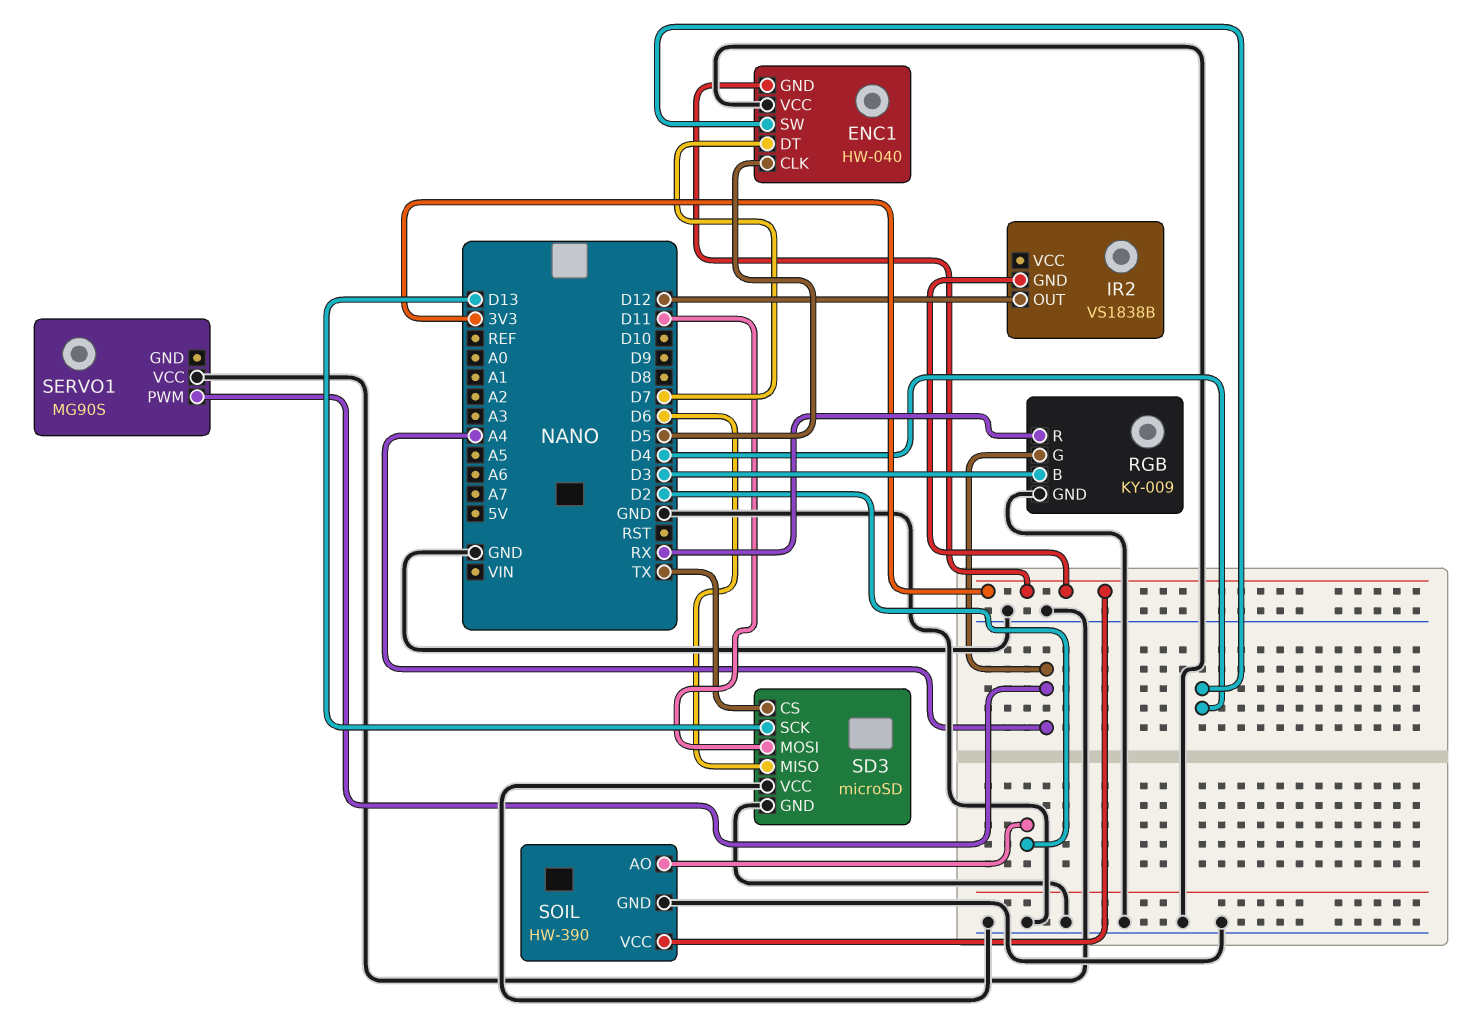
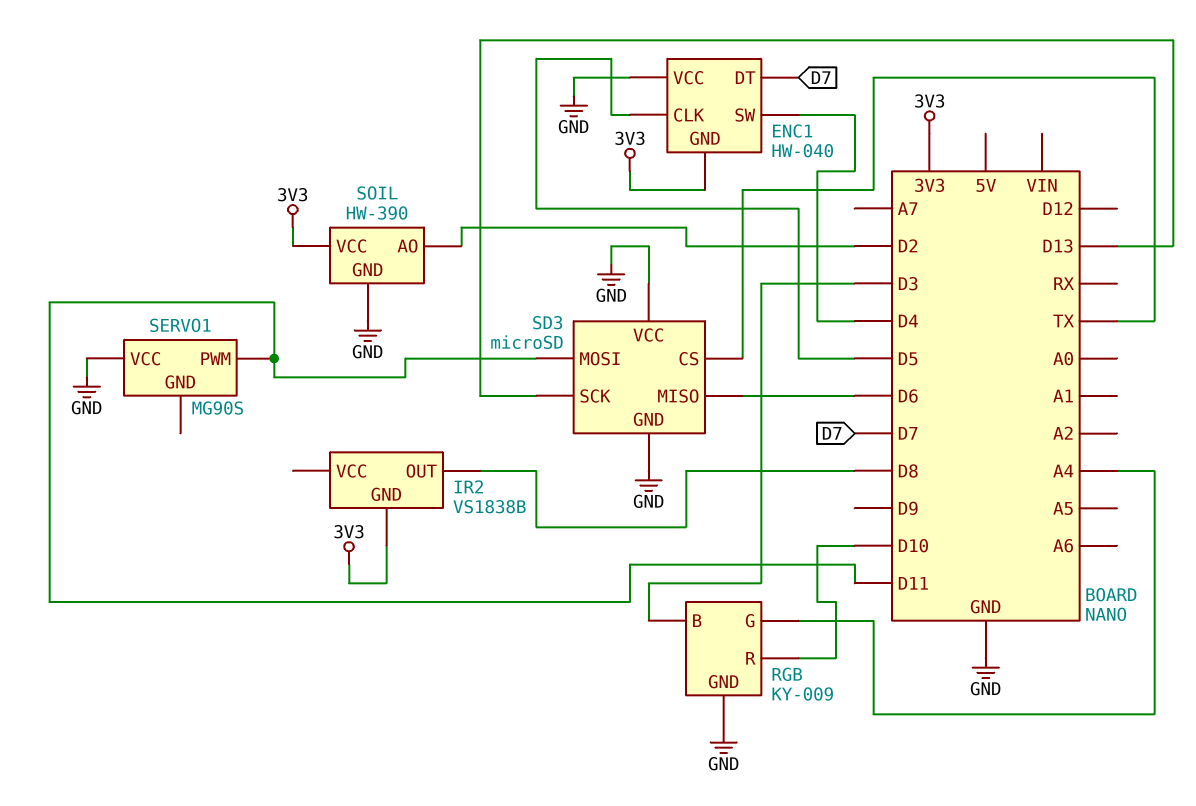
IR2 pin OUT: D12 -> D8
RGB pin R: RX -> D10
SERVO1 pin PWM: A4 -> D11

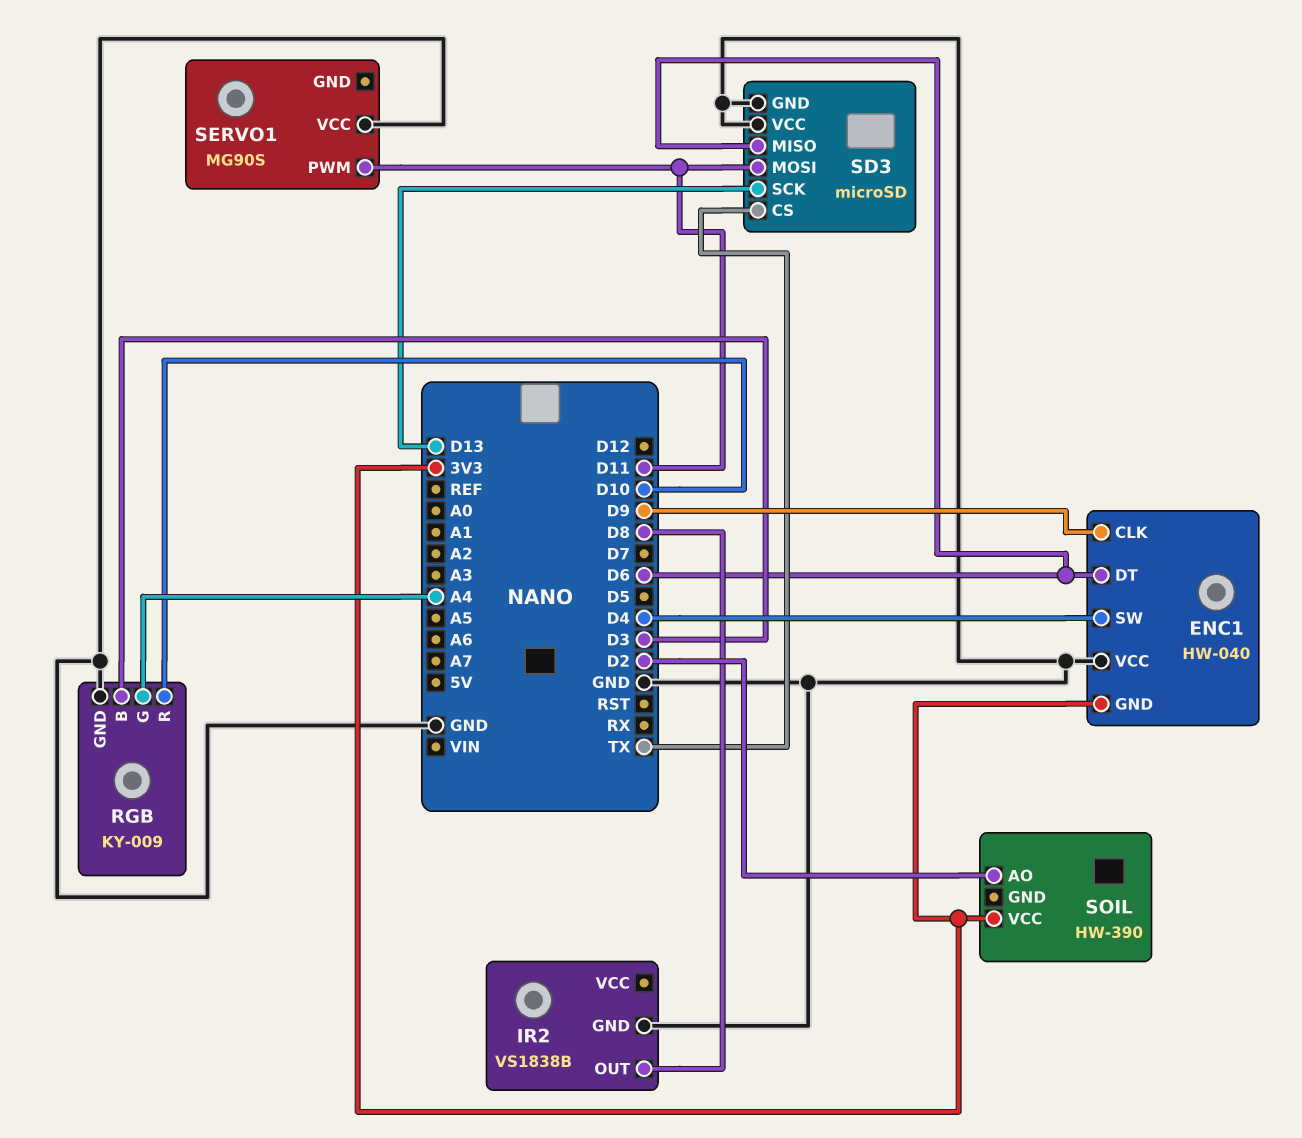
ENC1 pin CLK: D5 -> D9
ENC1 pin DT: D7 -> D6
IR2 pin GND: 3V3 -> GND
SOIL pin GND: GND -> none

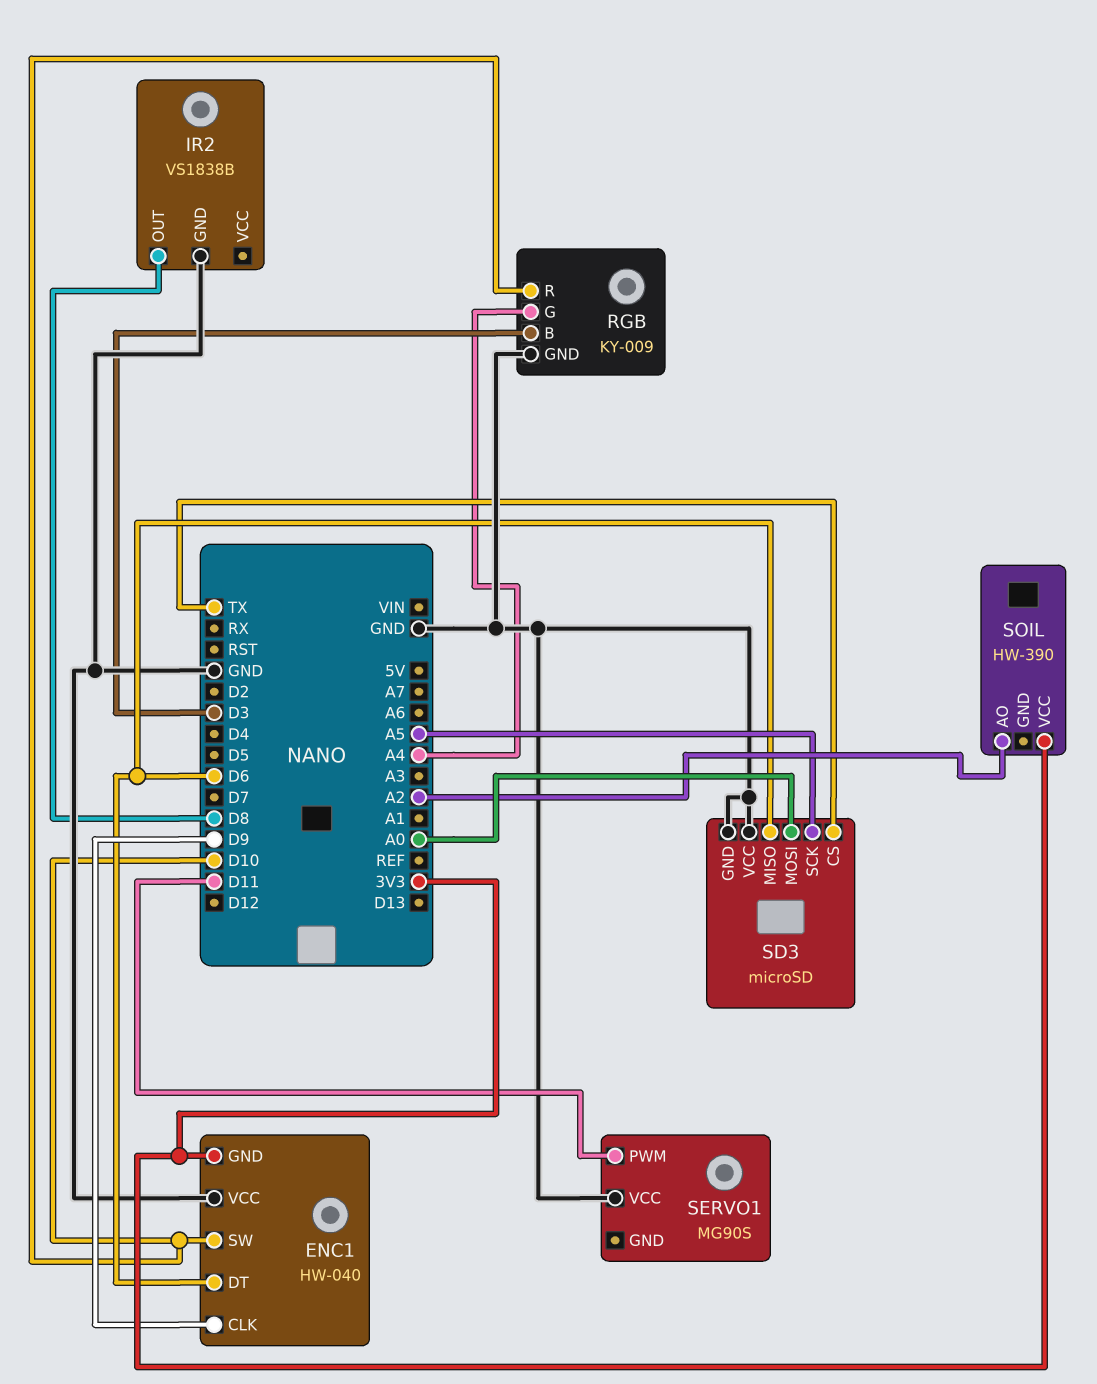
ENC1 pin SW: D4 -> D10
SD3 pin MOSI: D11 -> A0
SD3 pin SCK: D13 -> A5
SOIL pin AO: D2 -> A2

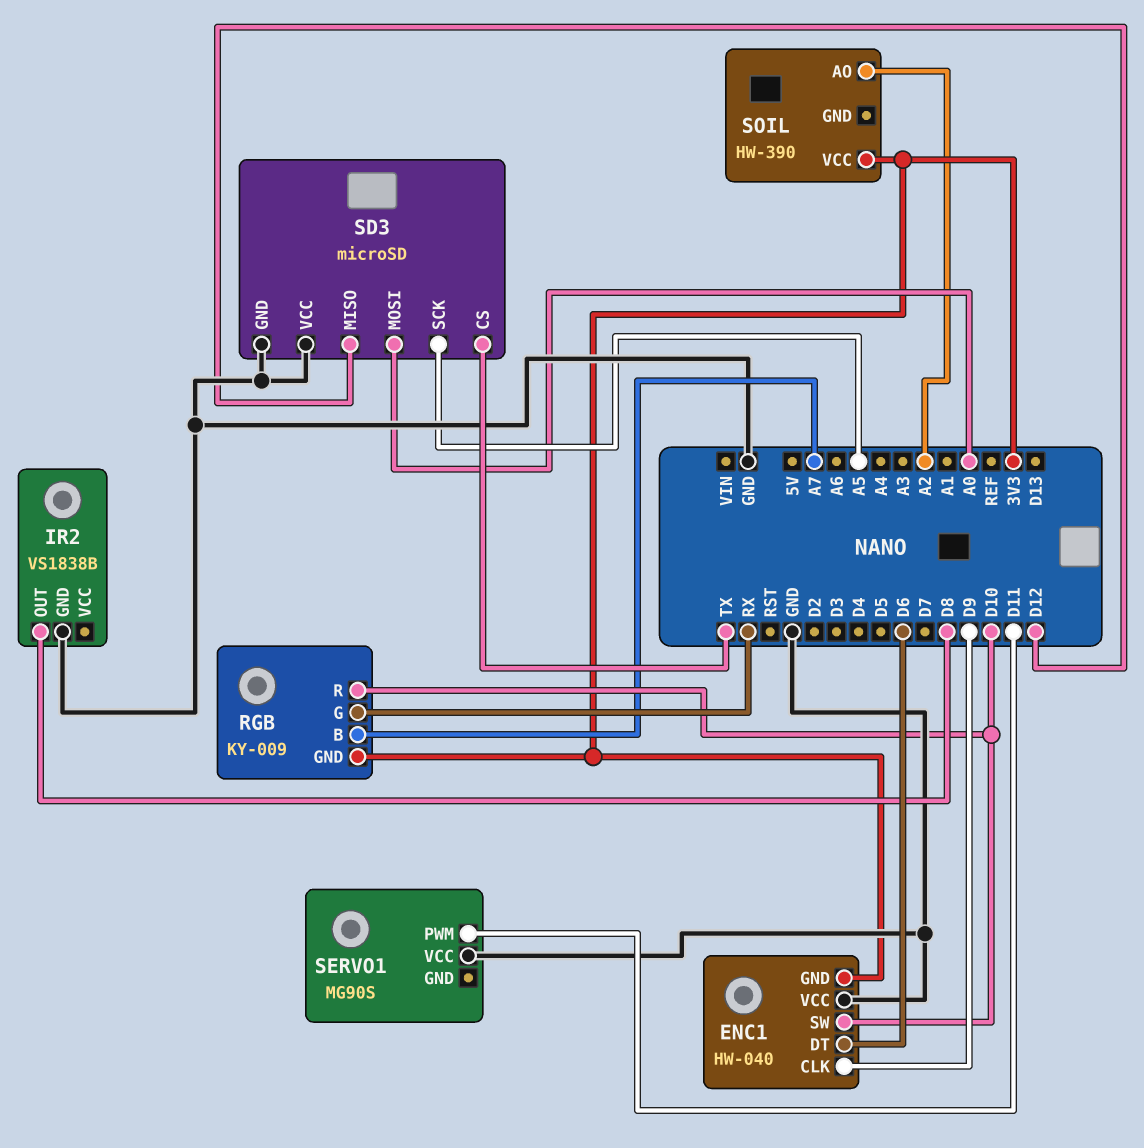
RGB pin B: D3 -> A7
RGB pin G: A4 -> RX
RGB pin GND: GND -> 3V3
SD3 pin MISO: D6 -> D12

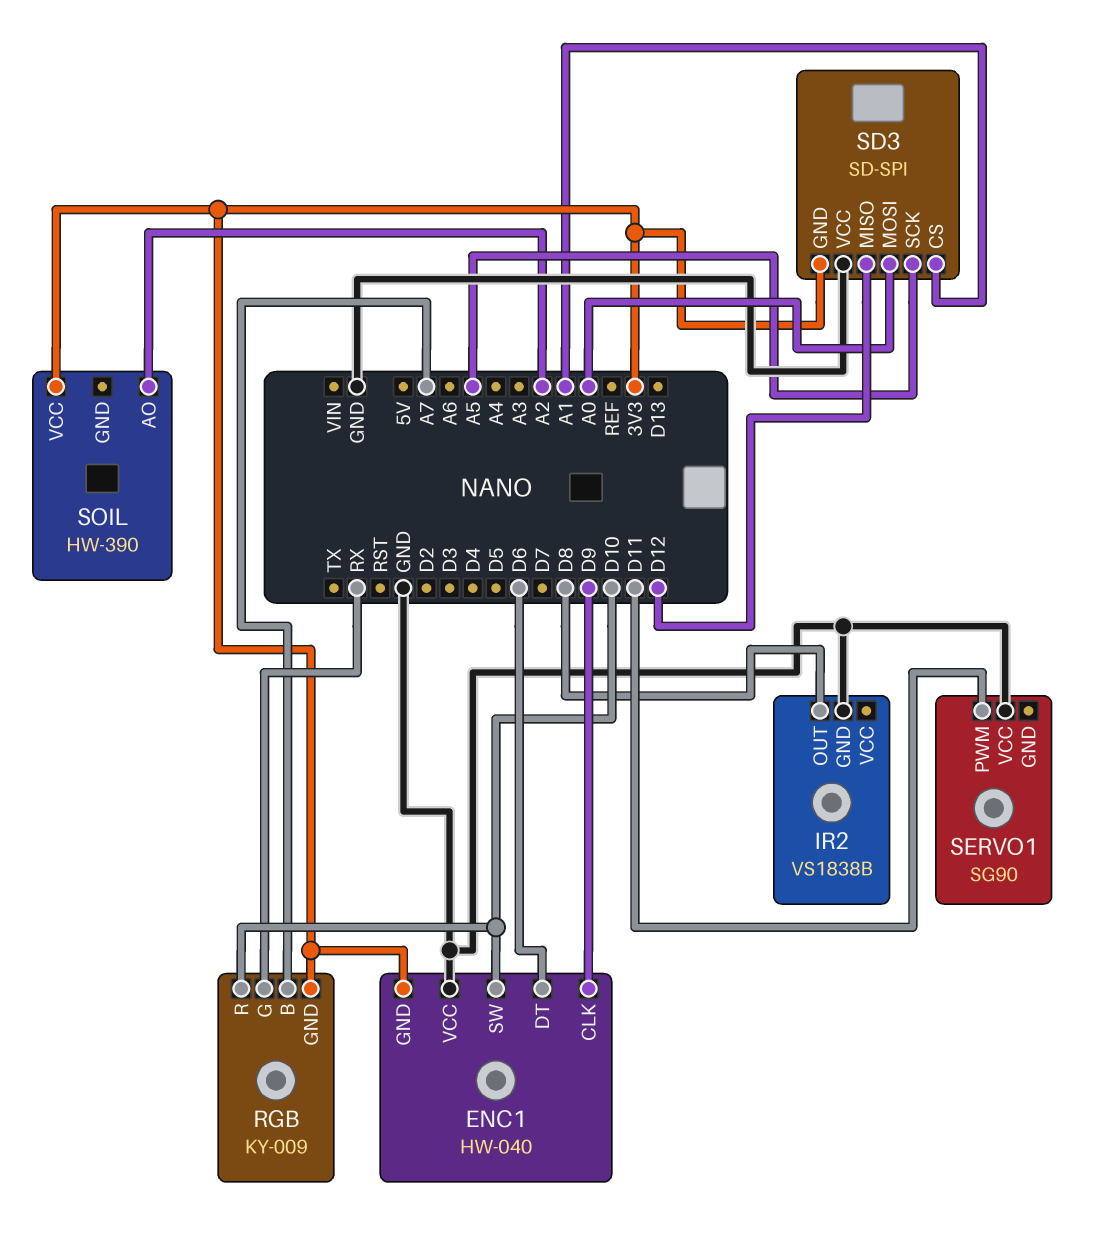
SD3: microSD -> SD-SPI
SD3 pin CS: TX -> A1
SD3 pin GND: GND -> 3V3
SERVO1: MG90S -> SG90

